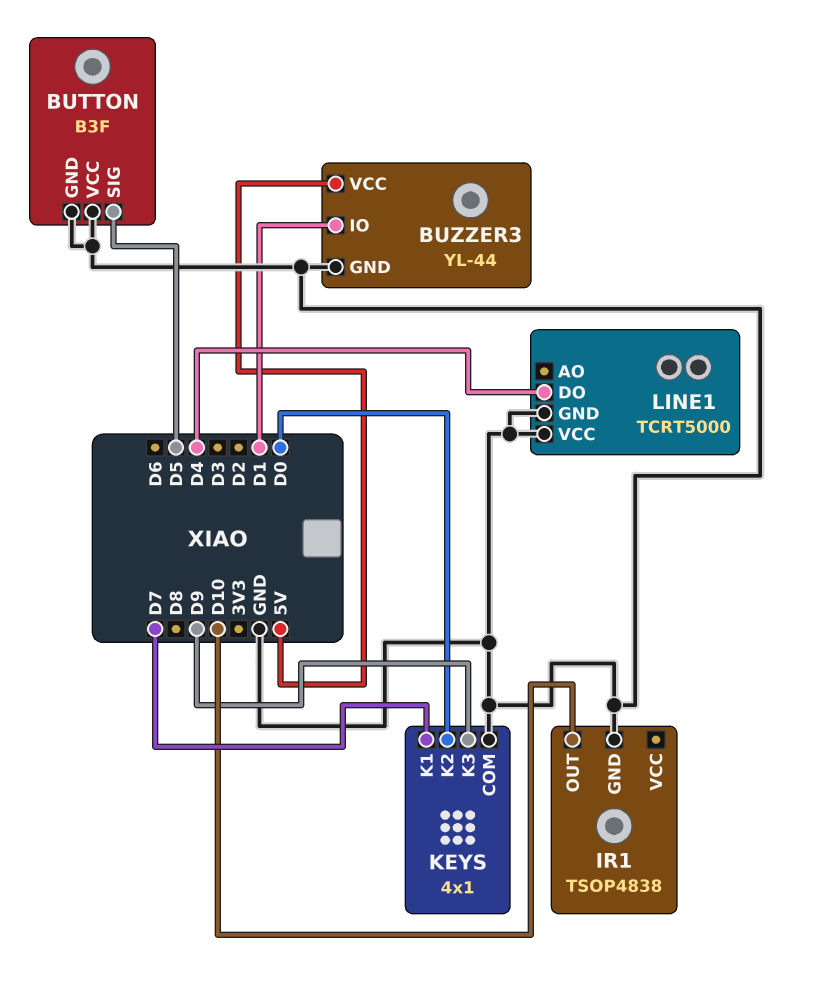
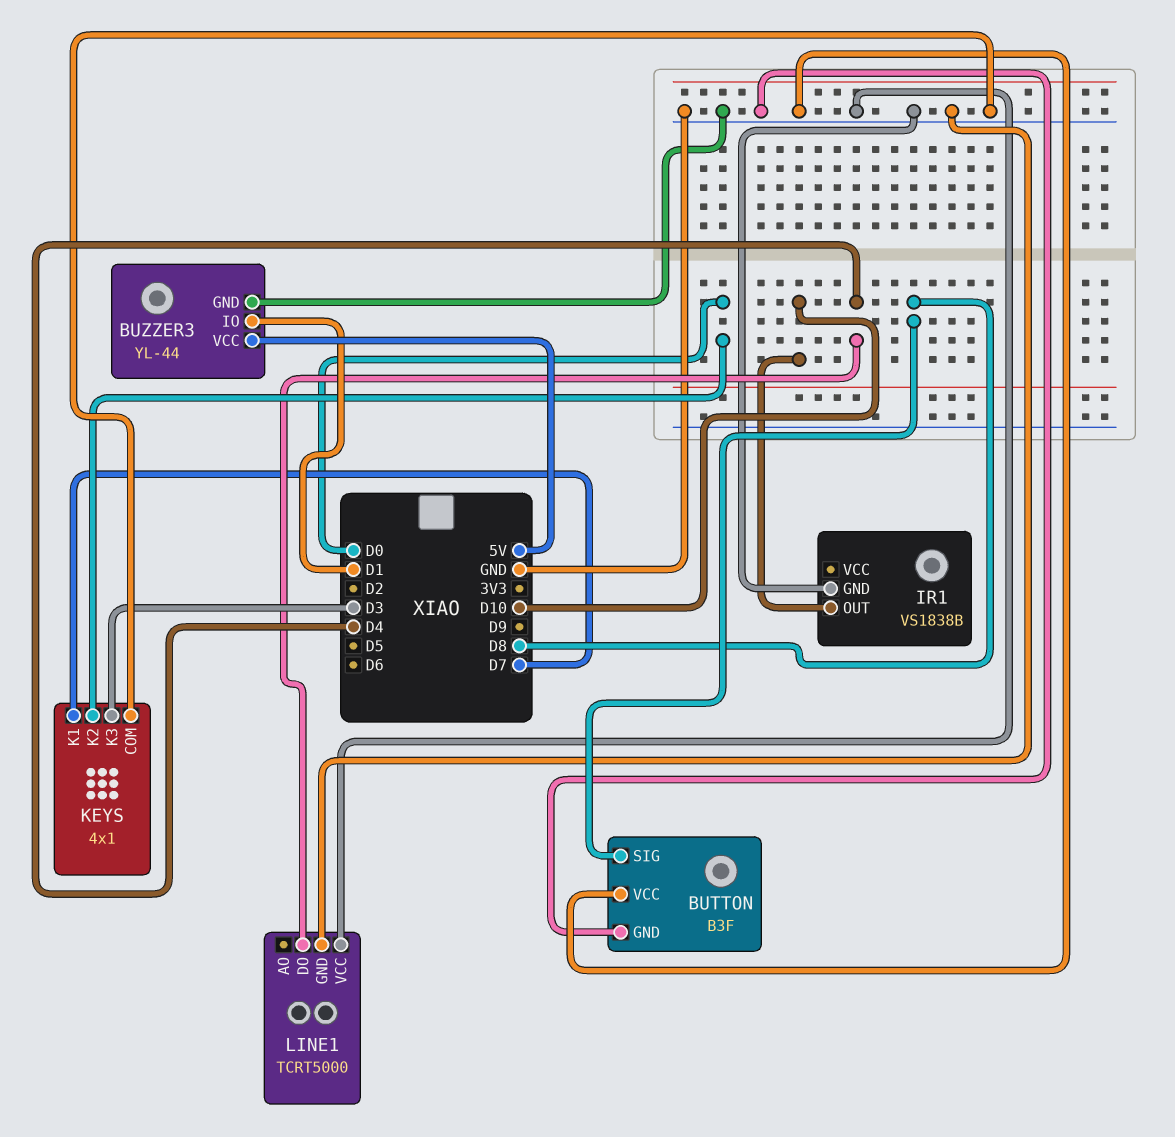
BUTTON pin SIG: D5 -> D8
IR1: TSOP4838 -> VS1838B
KEYS pin K3: D9 -> D3

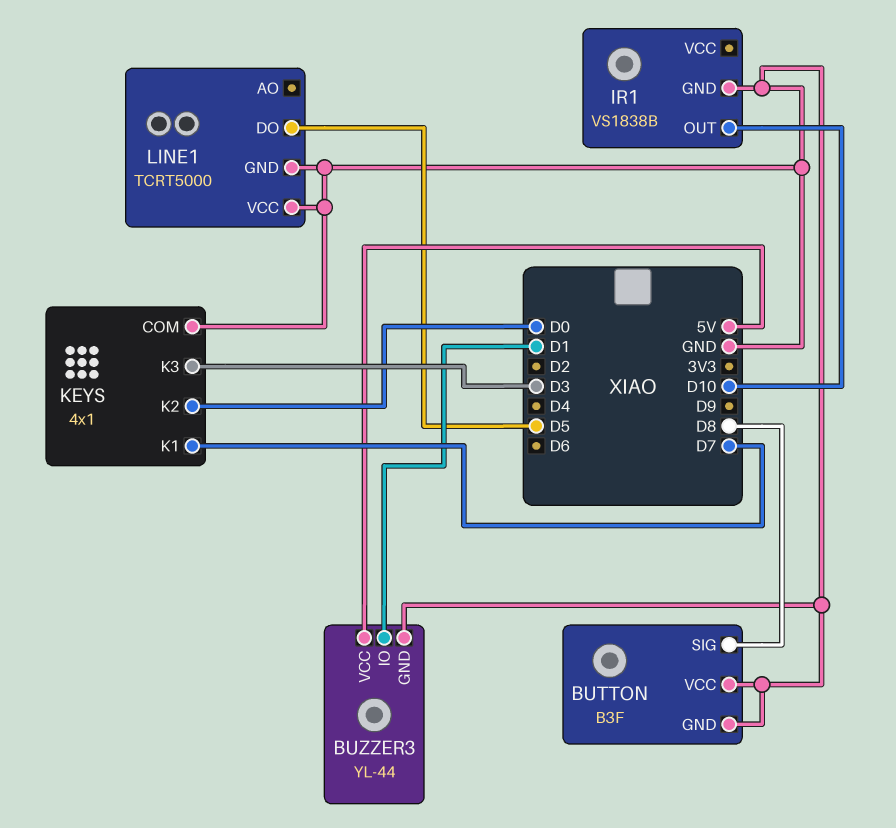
LINE1 pin DO: D4 -> D5

